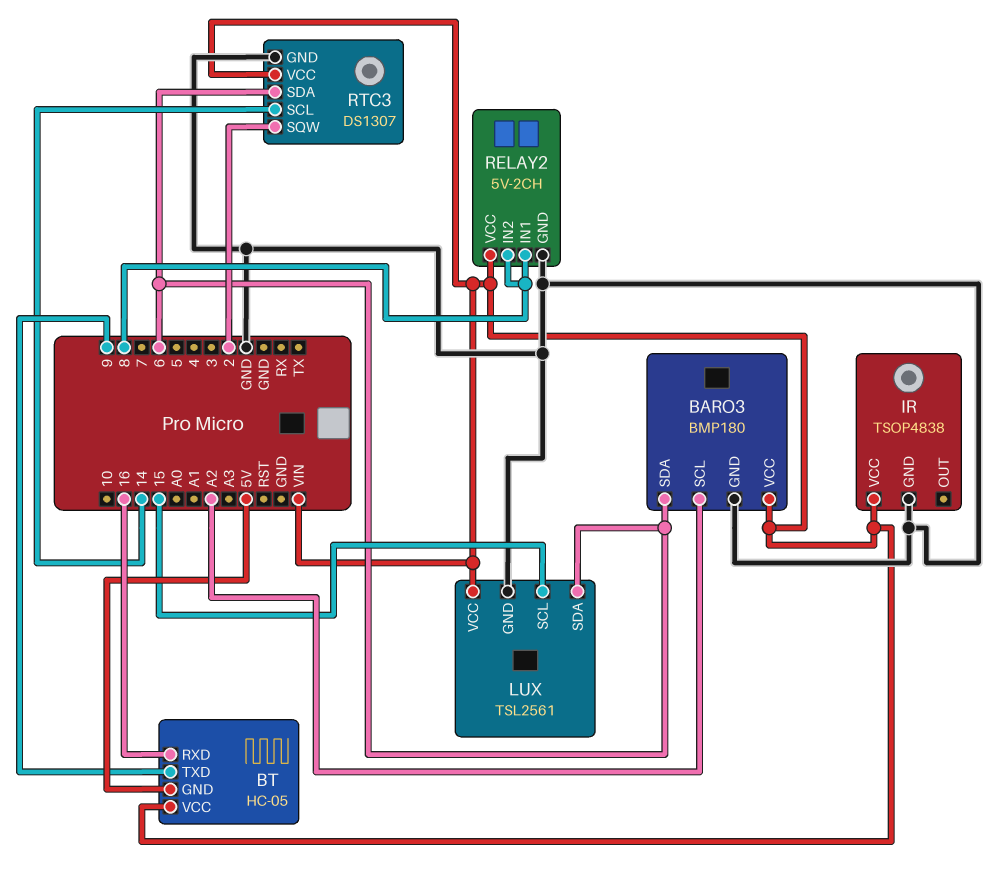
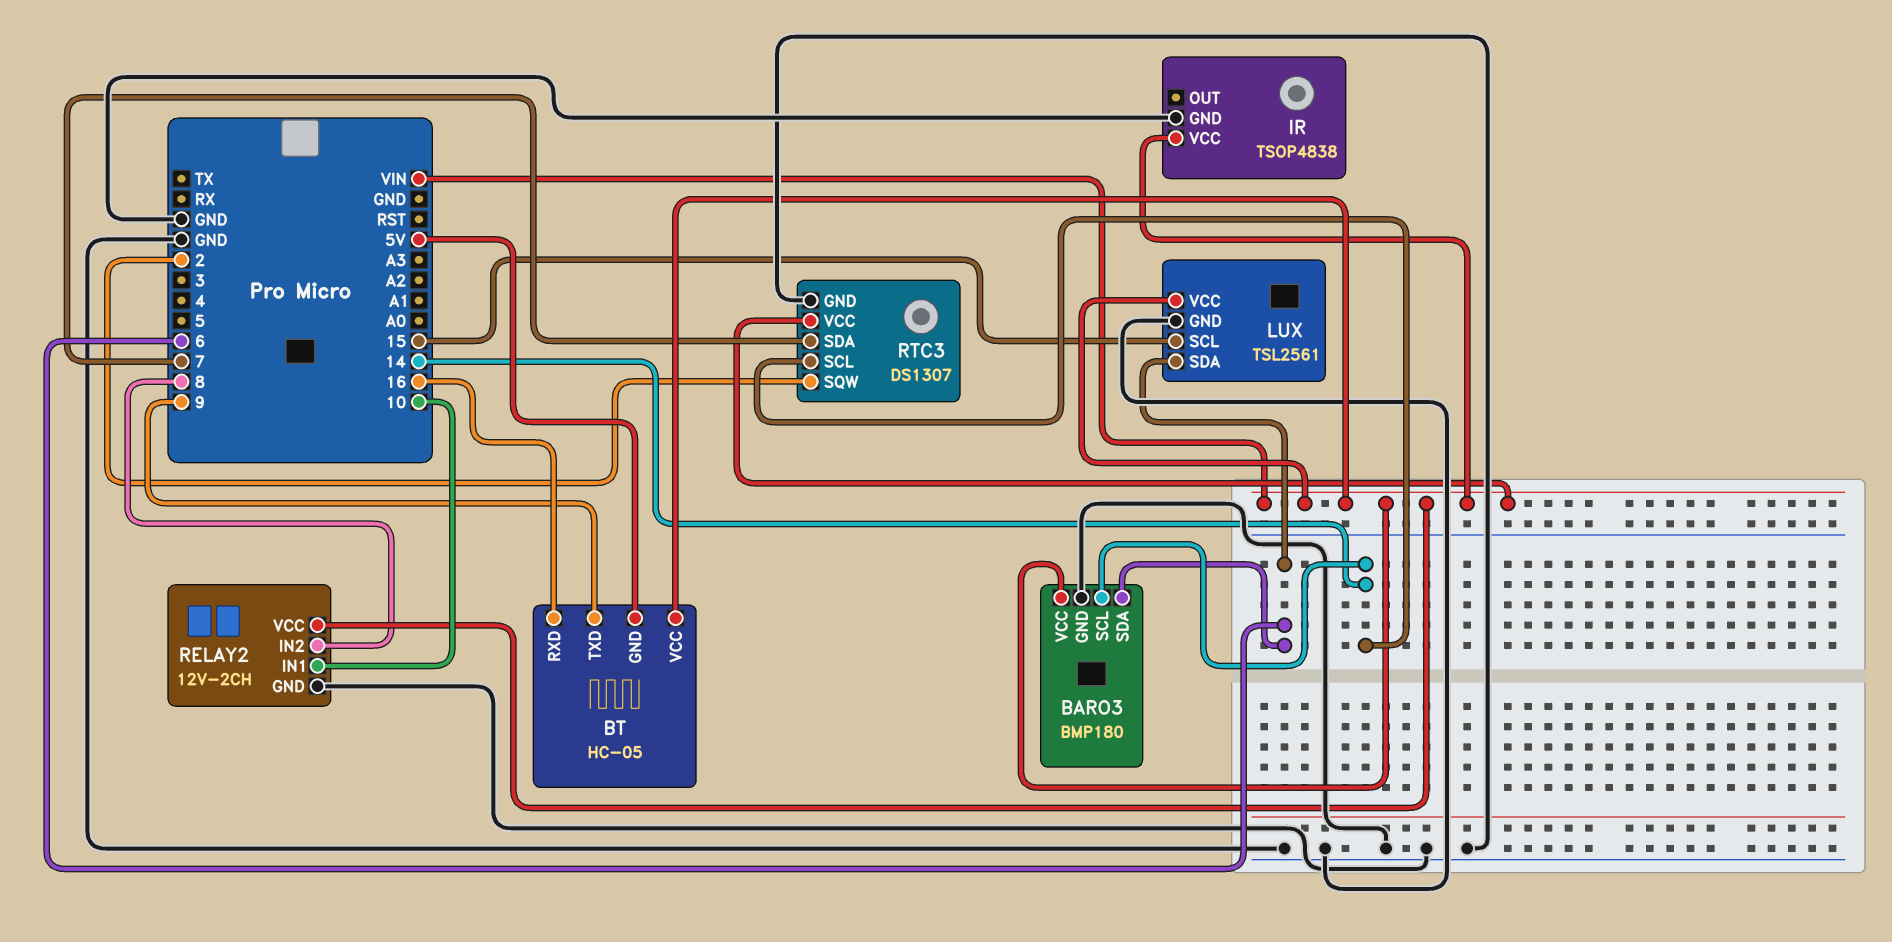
BARO3 pin SCL: A2 -> 14
RELAY2: 5V-2CH -> 12V-2CH
RELAY2 pin IN1: 8 -> 10
RTC3 pin SDA: 6 -> 7

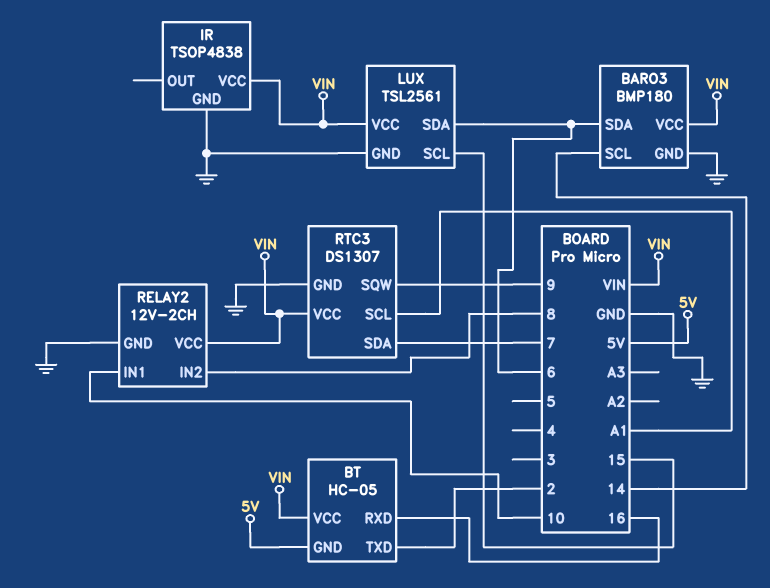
BT pin TXD: 9 -> 2
RTC3 pin SCL: 14 -> A1
RTC3 pin SQW: 2 -> 9

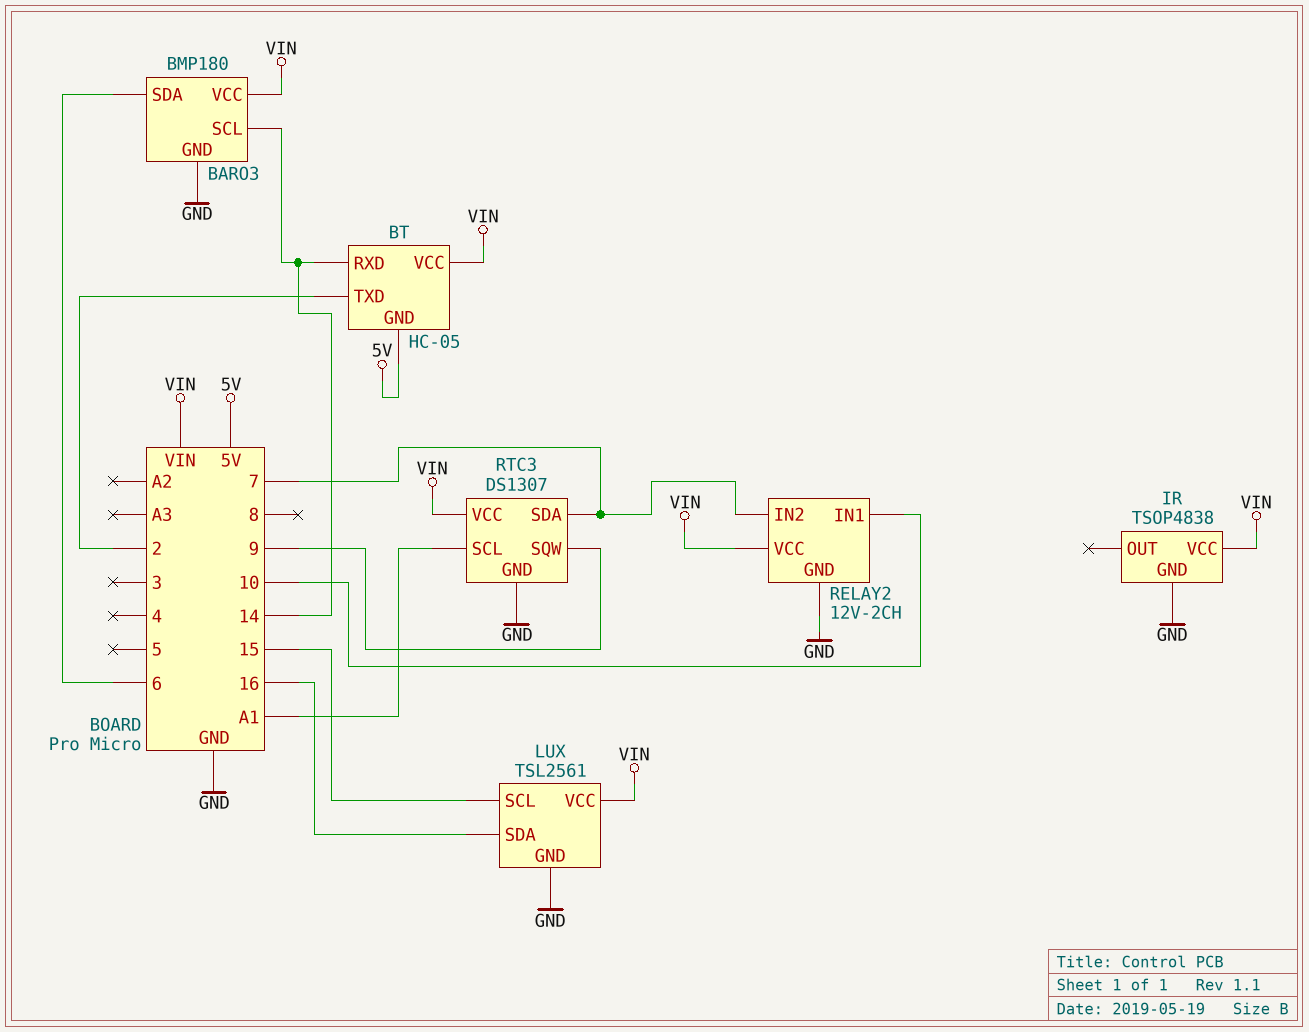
BT pin RXD: 16 -> 14
LUX pin SDA: 6 -> 16
RELAY2 pin IN2: 8 -> 7

